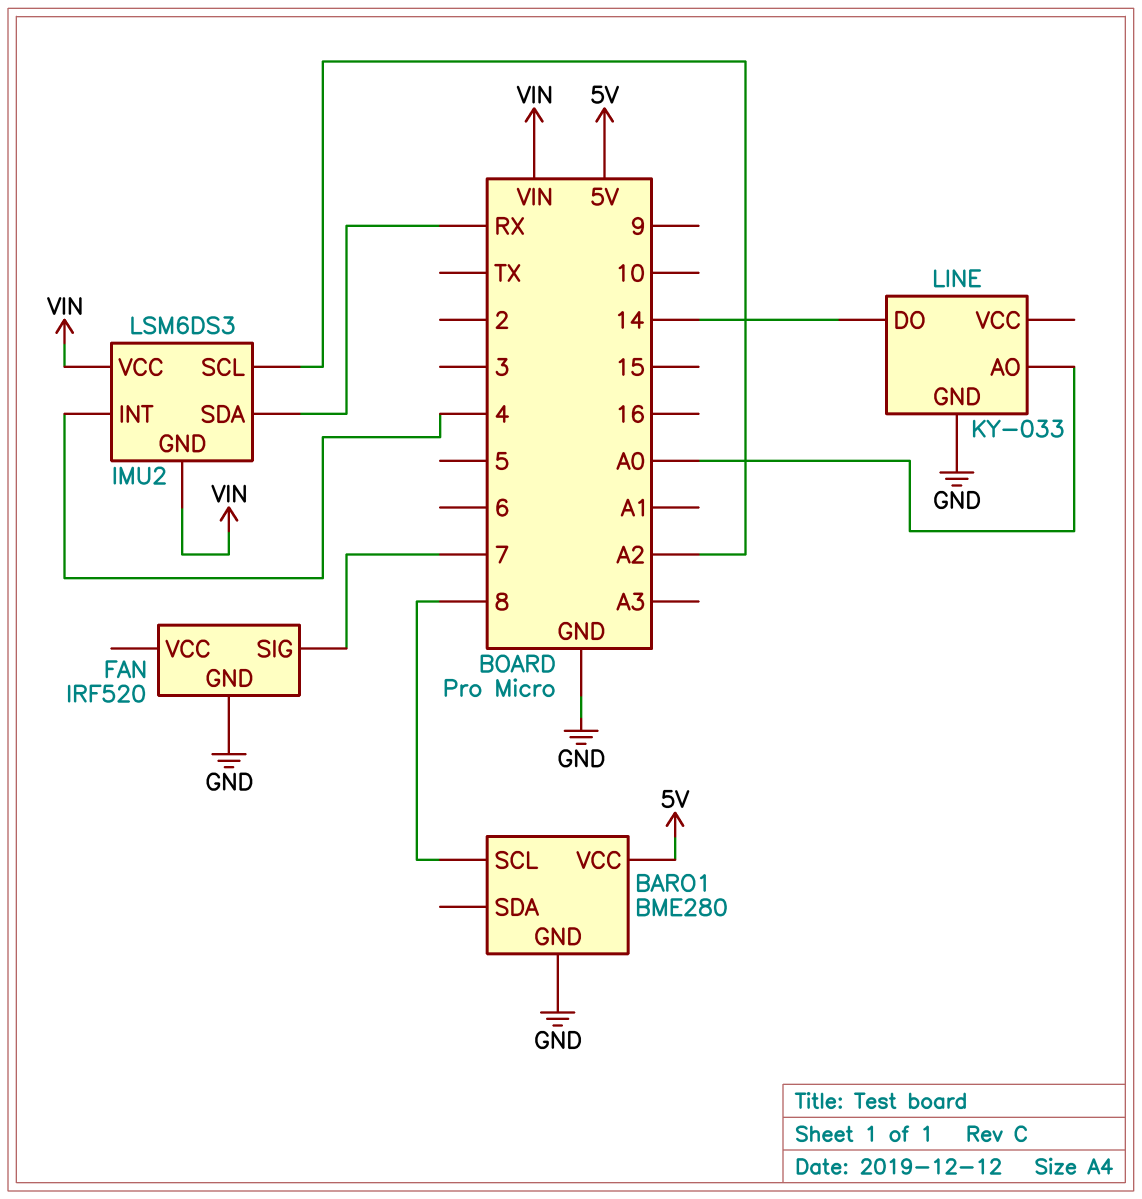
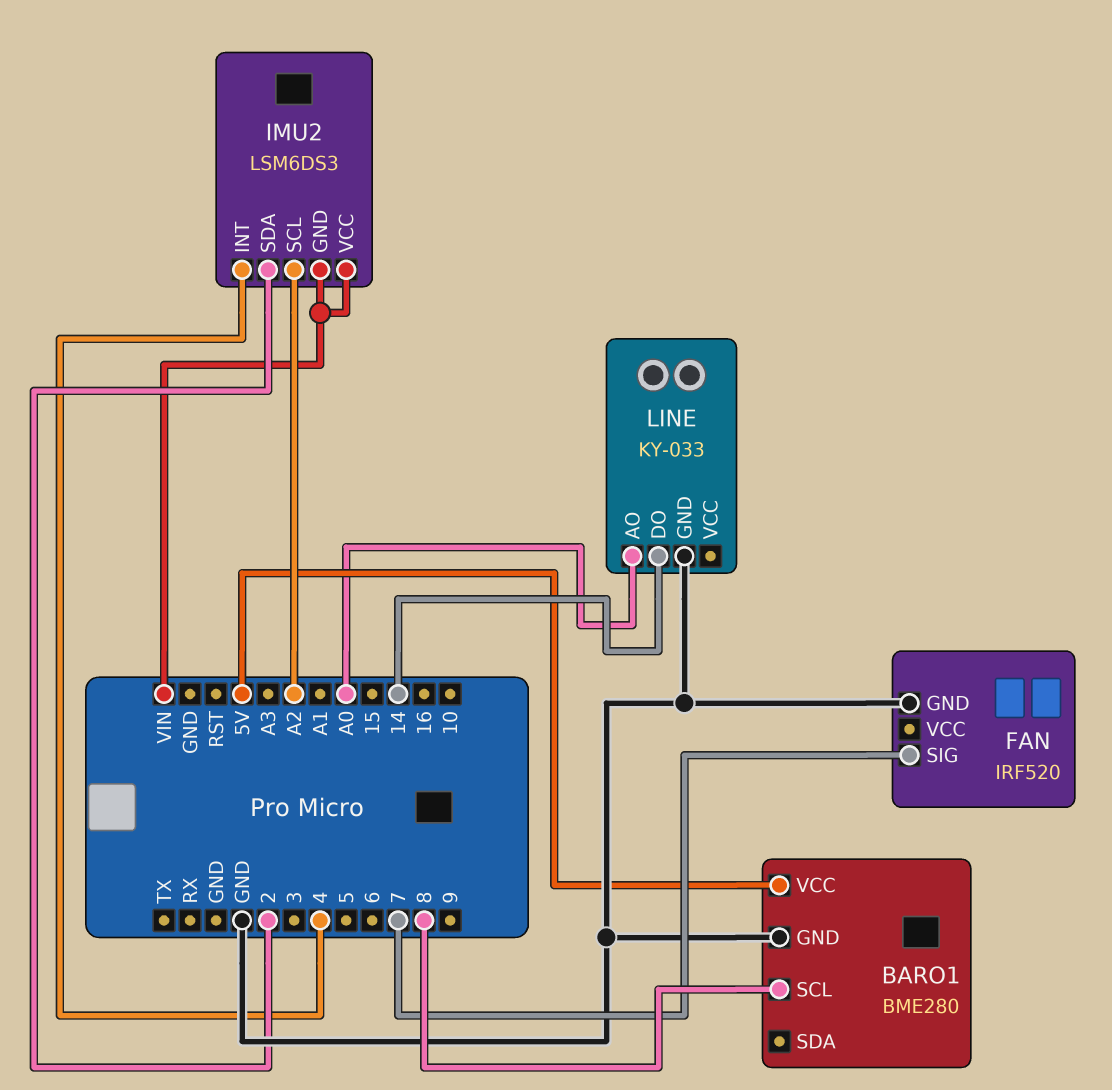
IMU2 pin SDA: RX -> 2

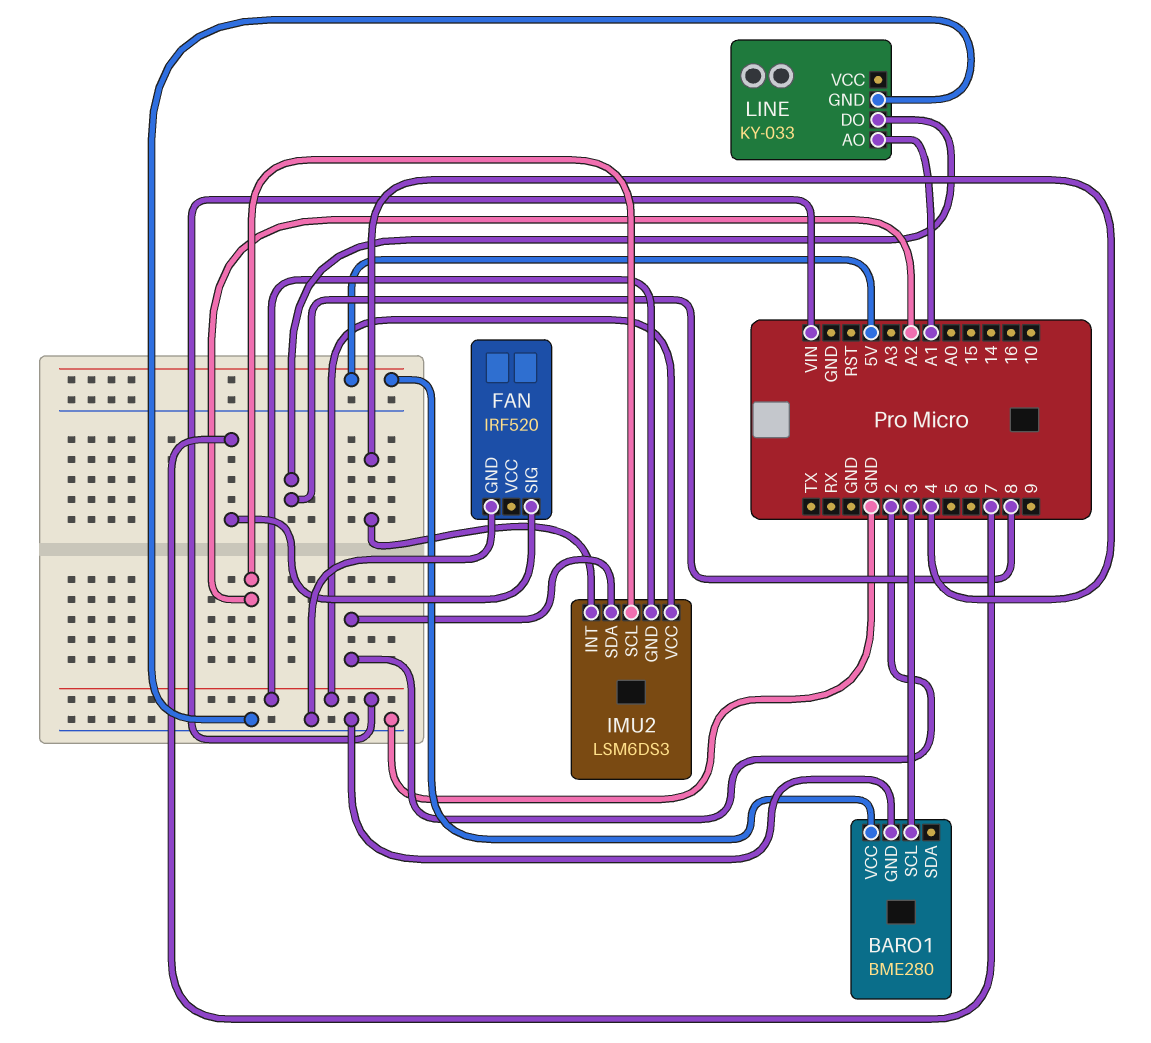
BARO1 pin SCL: 8 -> 3
LINE pin AO: A0 -> A1
LINE pin DO: 14 -> 8

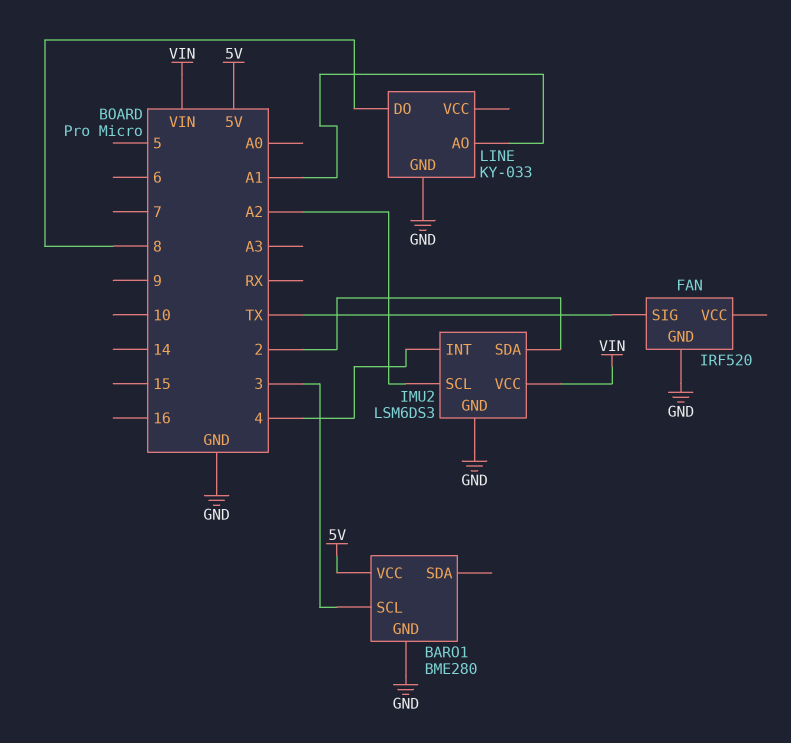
FAN pin SIG: 7 -> TX
IMU2 pin GND: VIN -> GND

